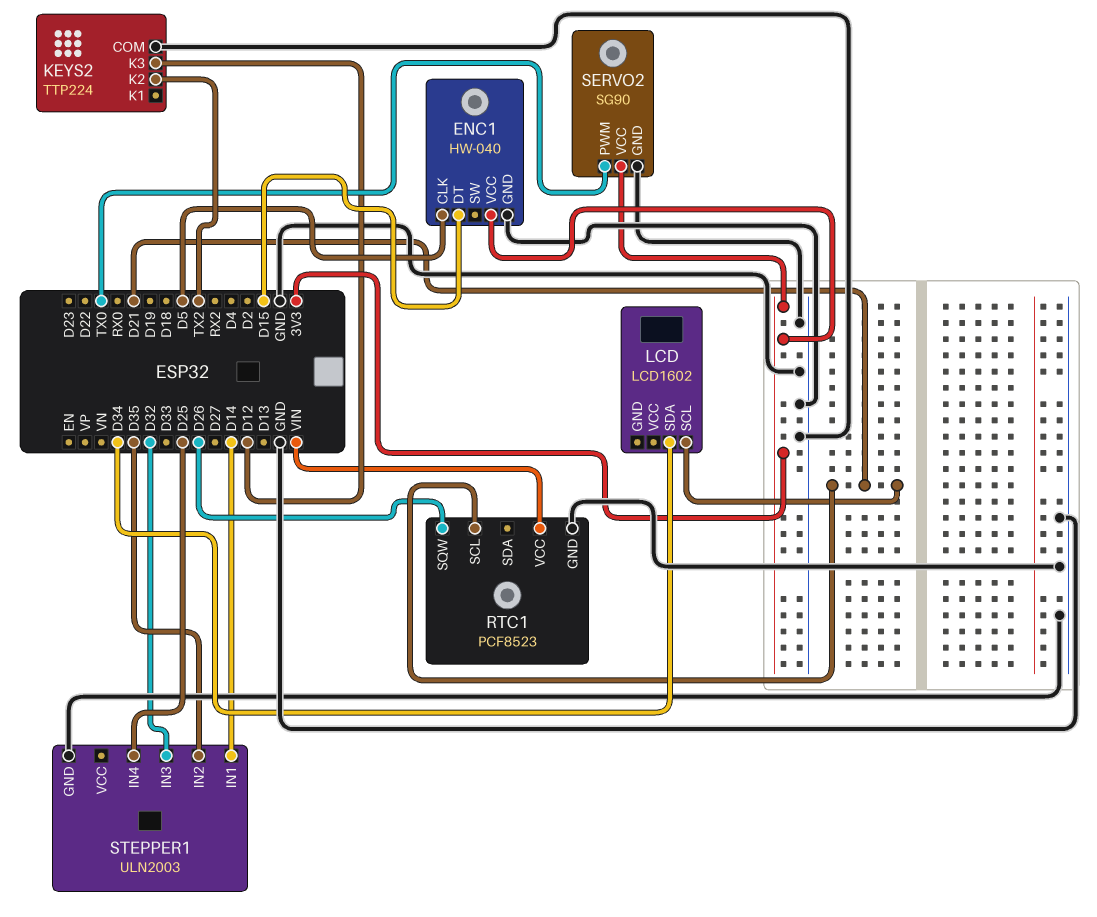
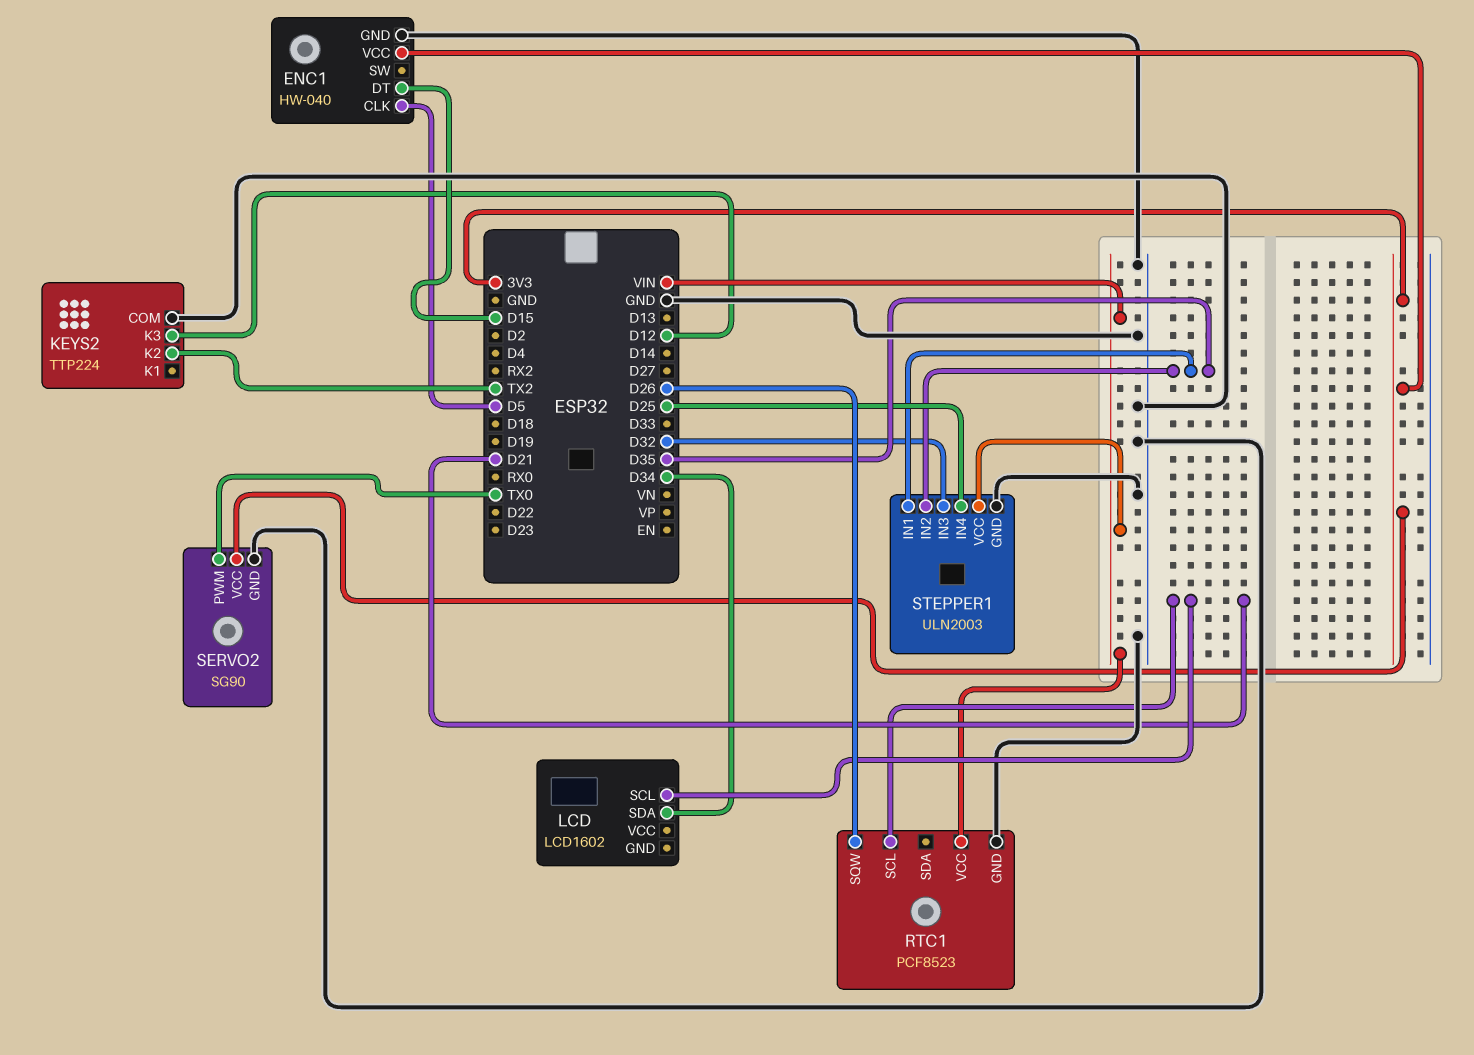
STEPPER1 pin IN1: D14 -> D35
STEPPER1 pin VCC: none -> VIN

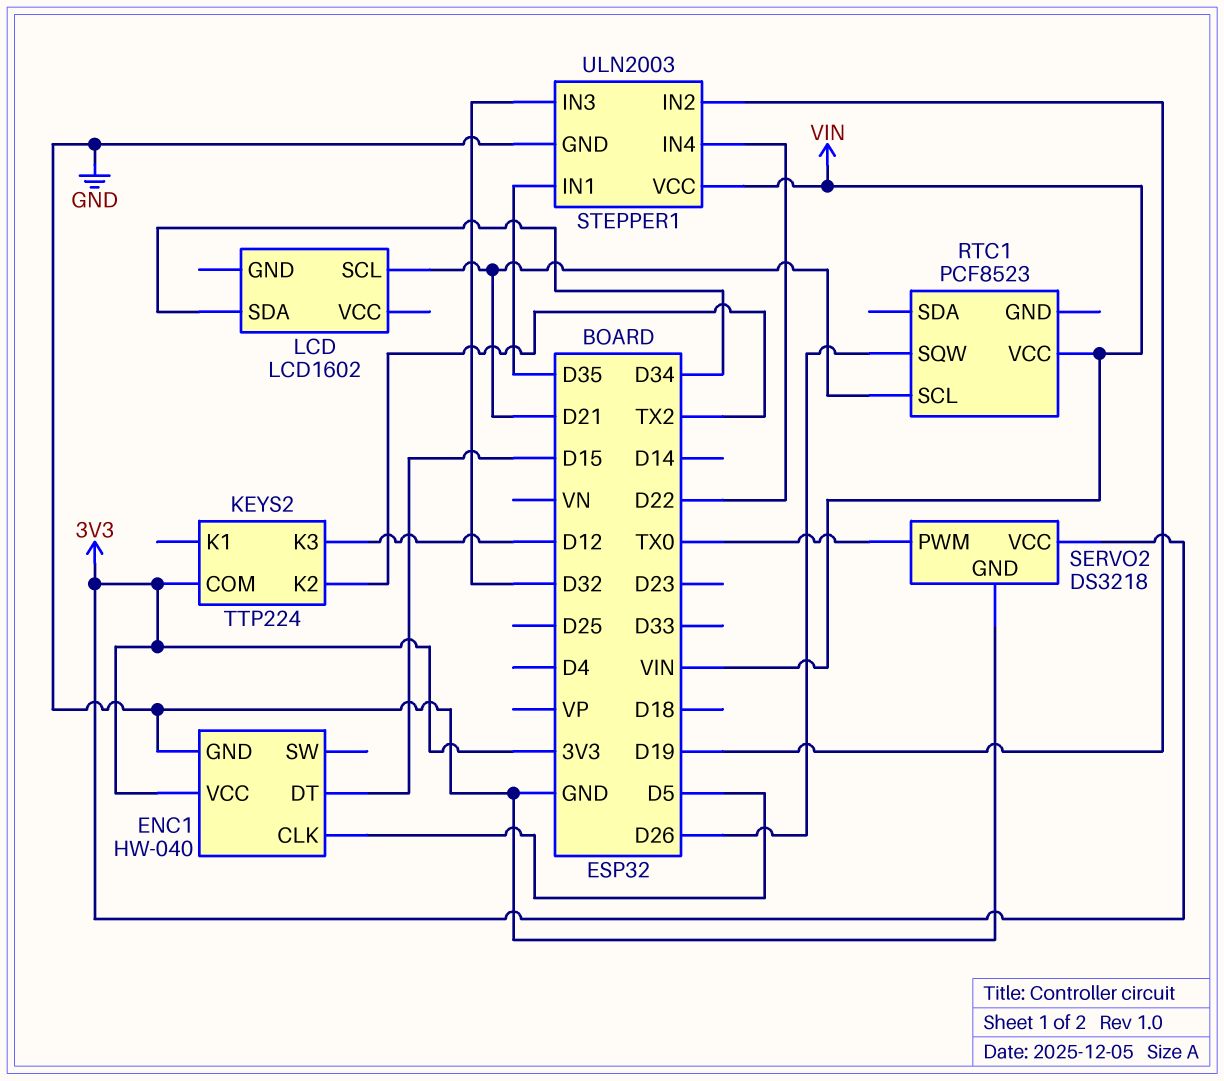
KEYS2 pin COM: GND -> 3V3
RTC1 pin GND: GND -> none
SERVO2: SG90 -> DS3218
STEPPER1 pin IN2: D35 -> D19
STEPPER1 pin IN4: D25 -> D22

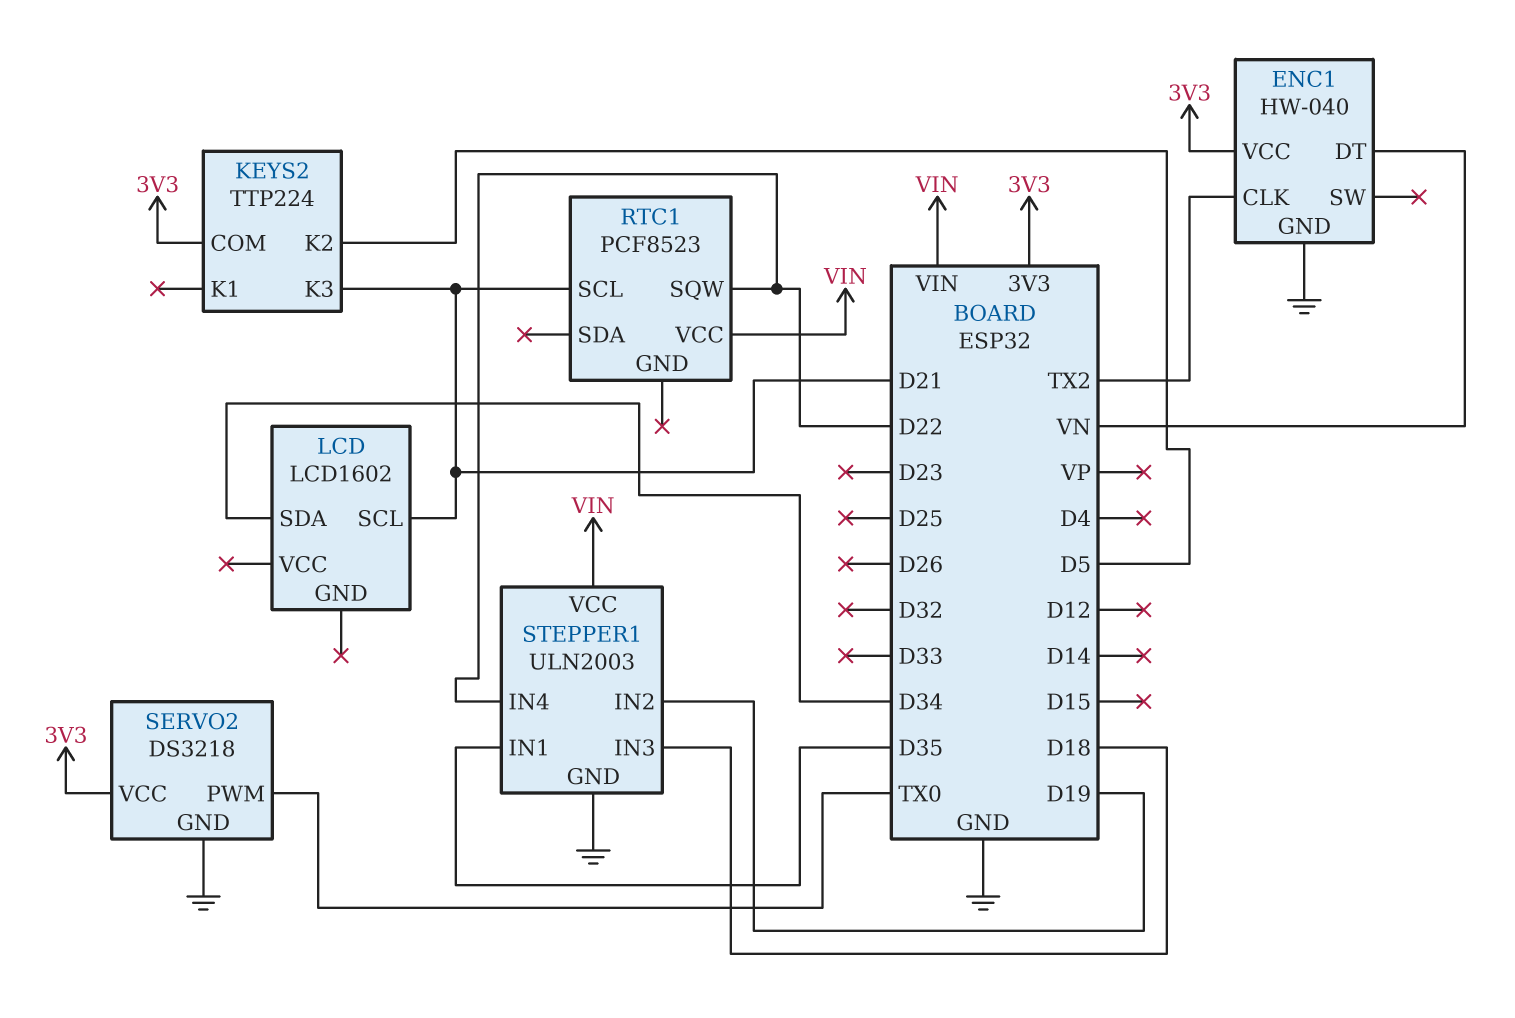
ENC1 pin CLK: D5 -> TX2
ENC1 pin DT: D15 -> VN
KEYS2 pin K2: TX2 -> D5
KEYS2 pin K3: D12 -> D21
RTC1 pin SQW: D26 -> D22
STEPPER1 pin IN3: D32 -> D18

